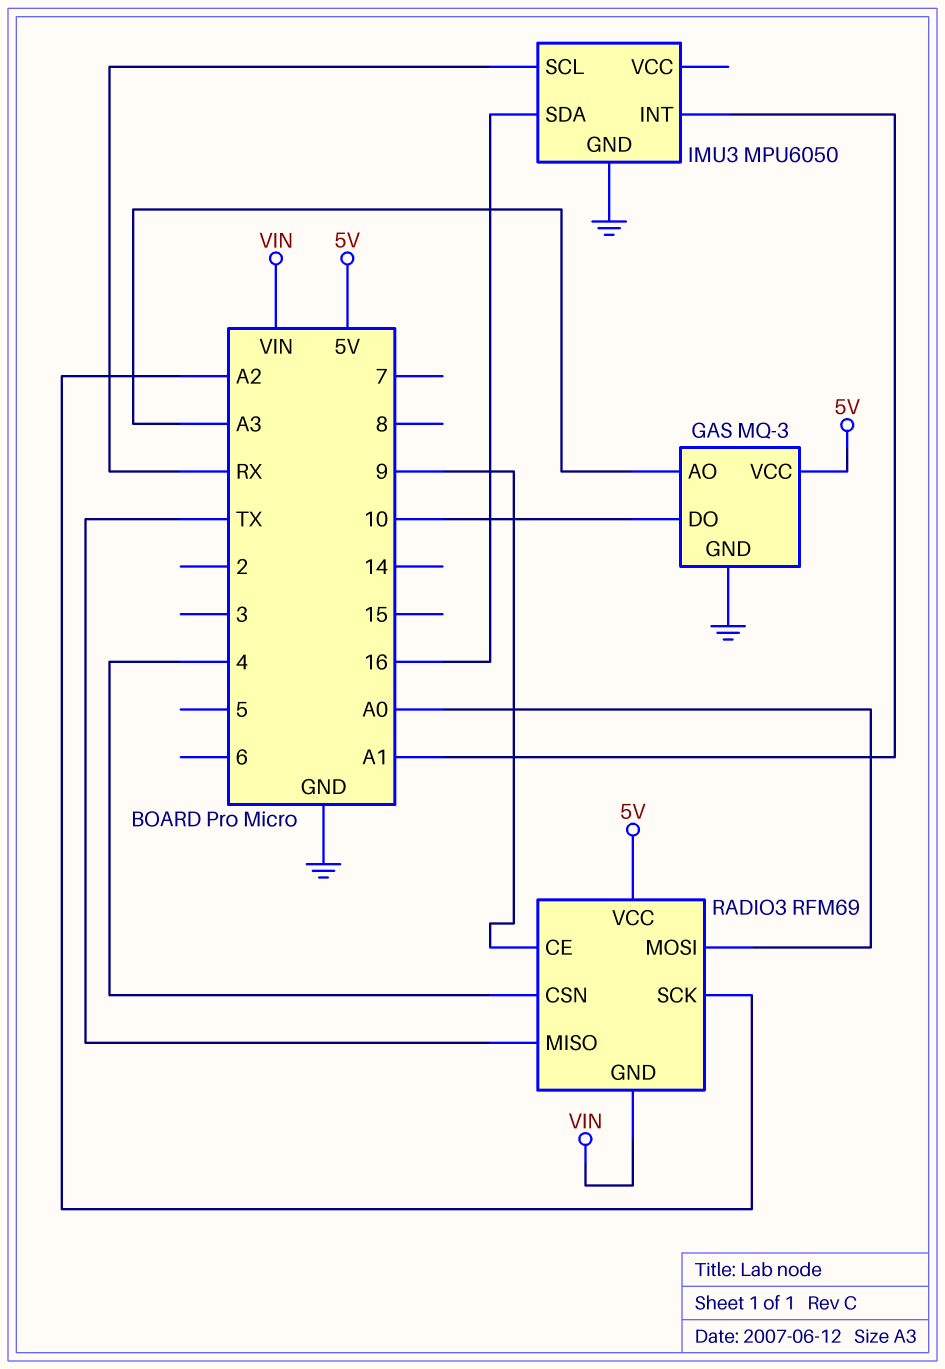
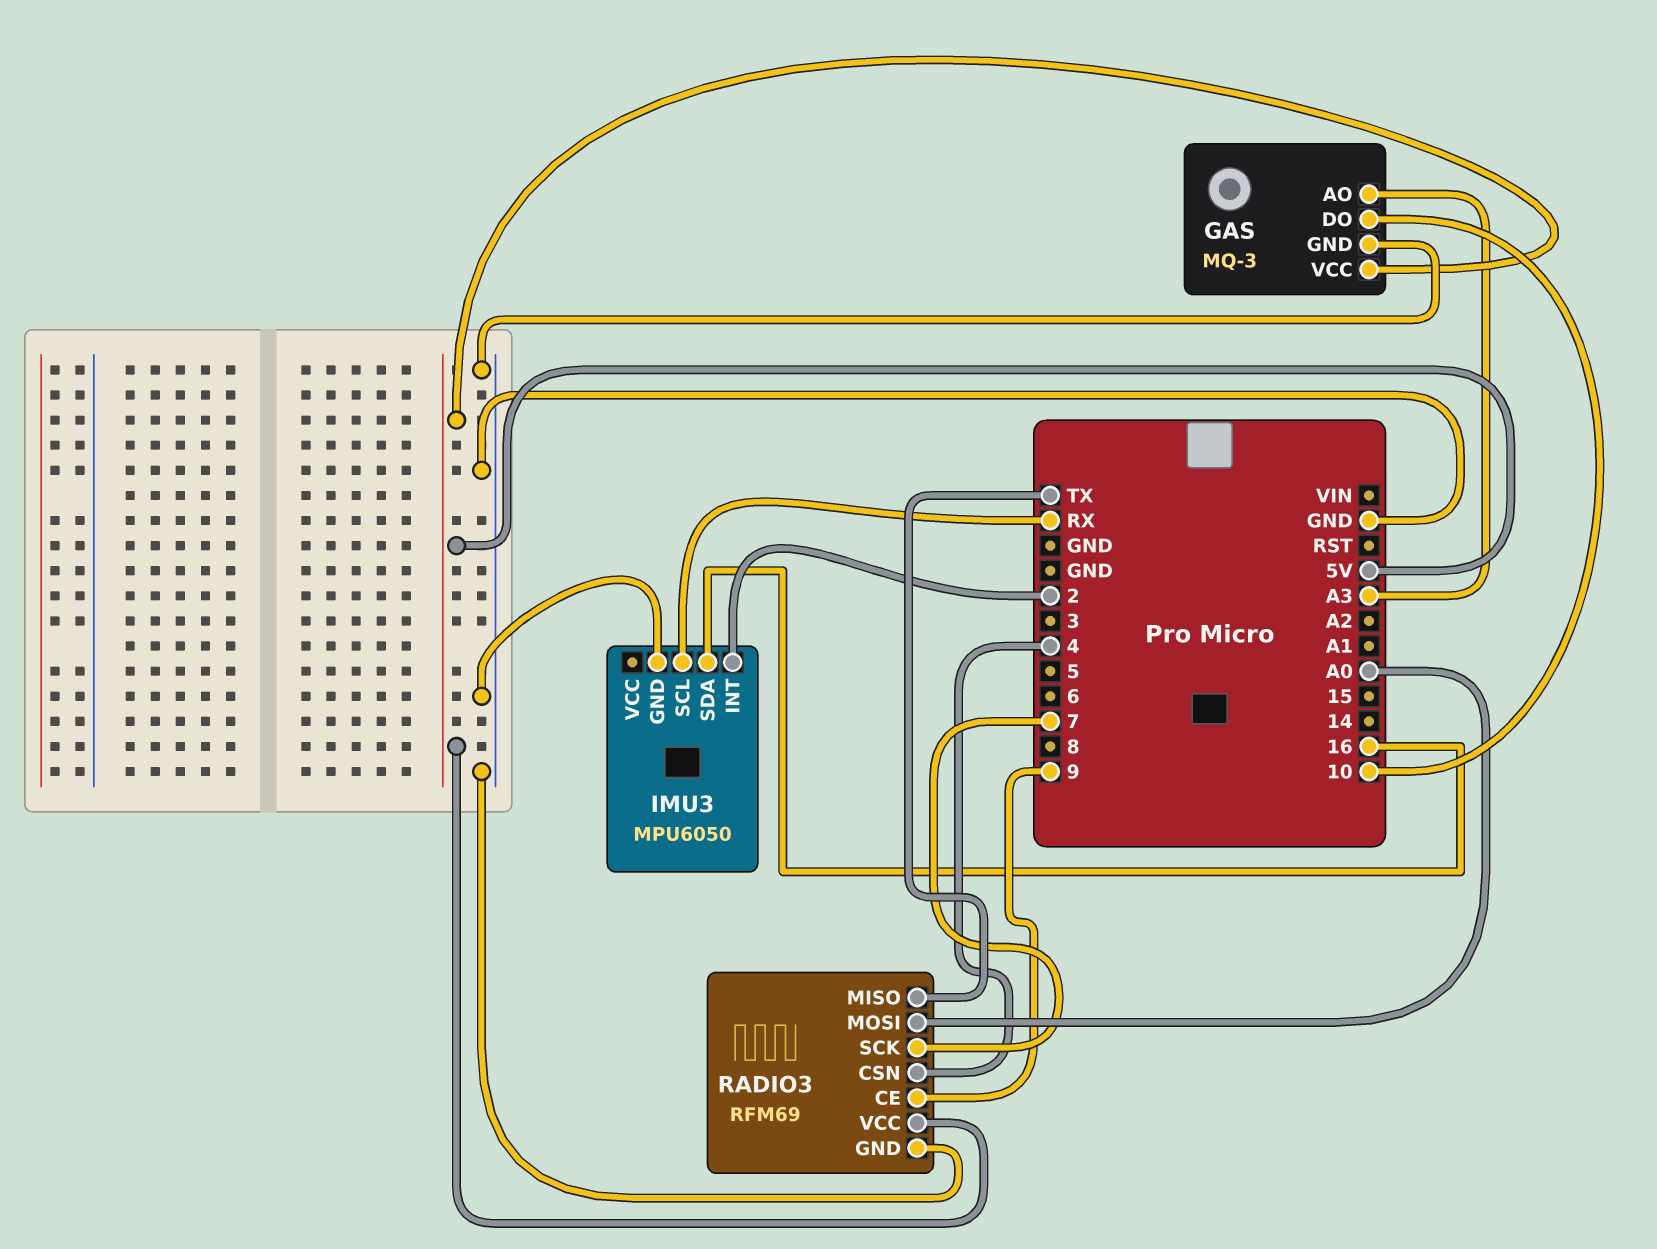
IMU3 pin INT: A1 -> 2
RADIO3 pin GND: VIN -> GND
RADIO3 pin SCK: A2 -> 7

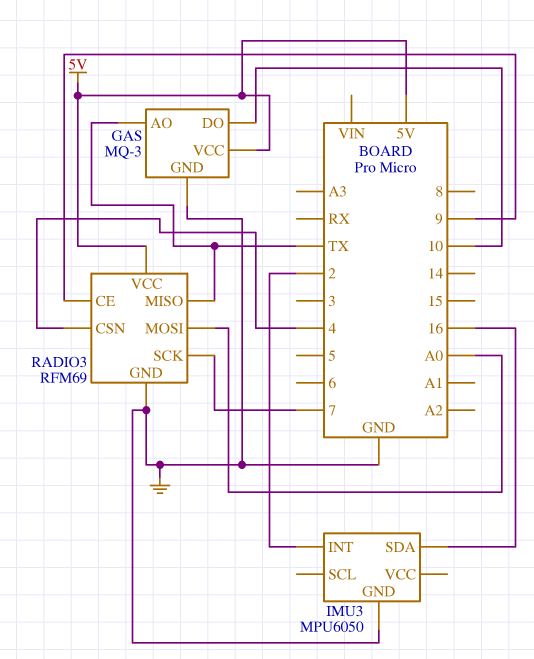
GAS pin AO: A3 -> TX
IMU3 pin SCL: RX -> none

